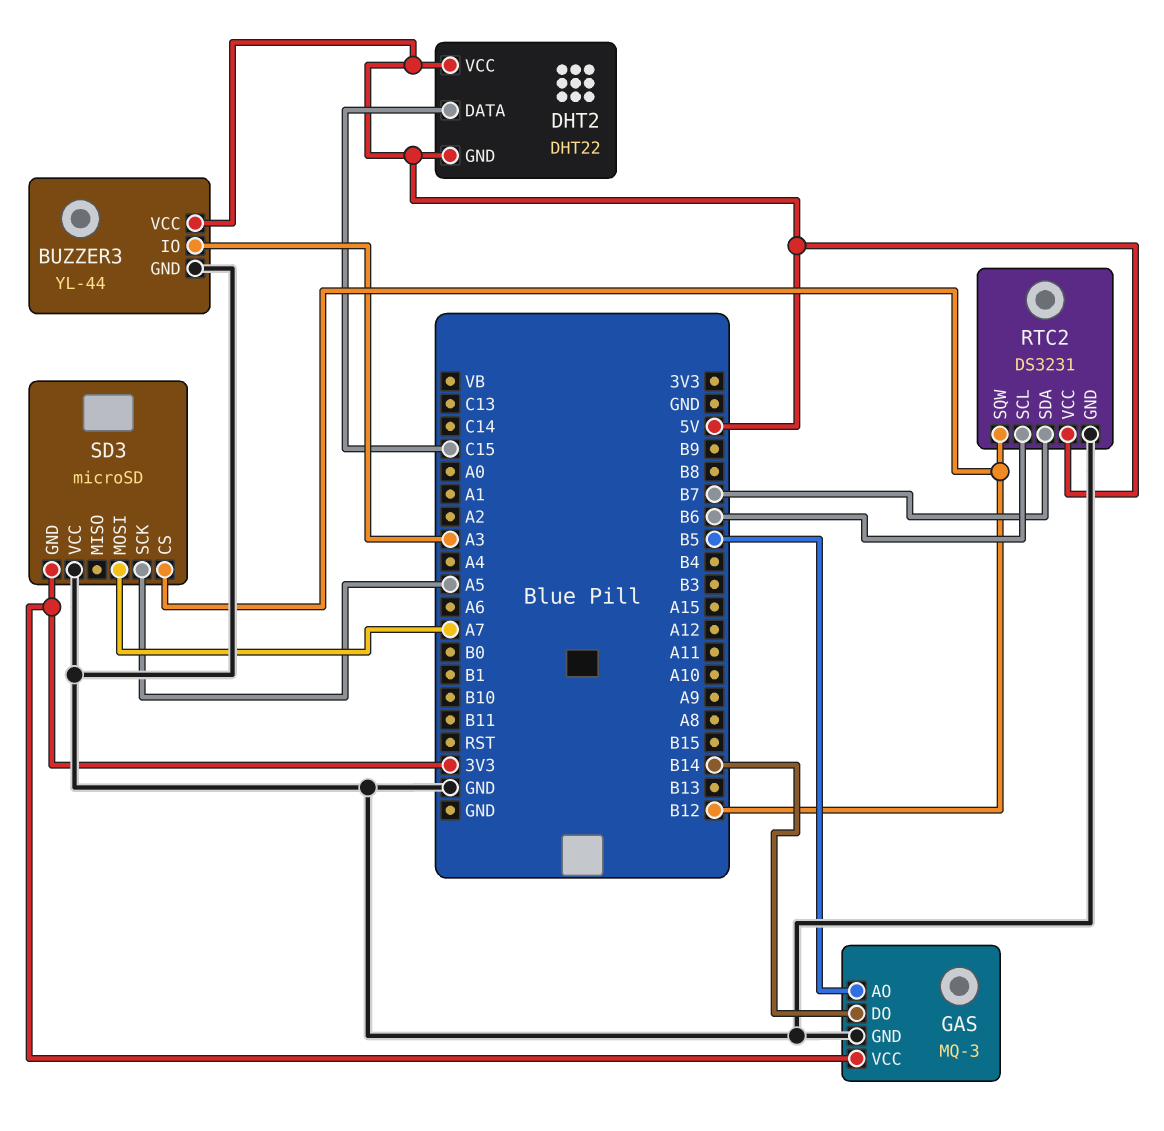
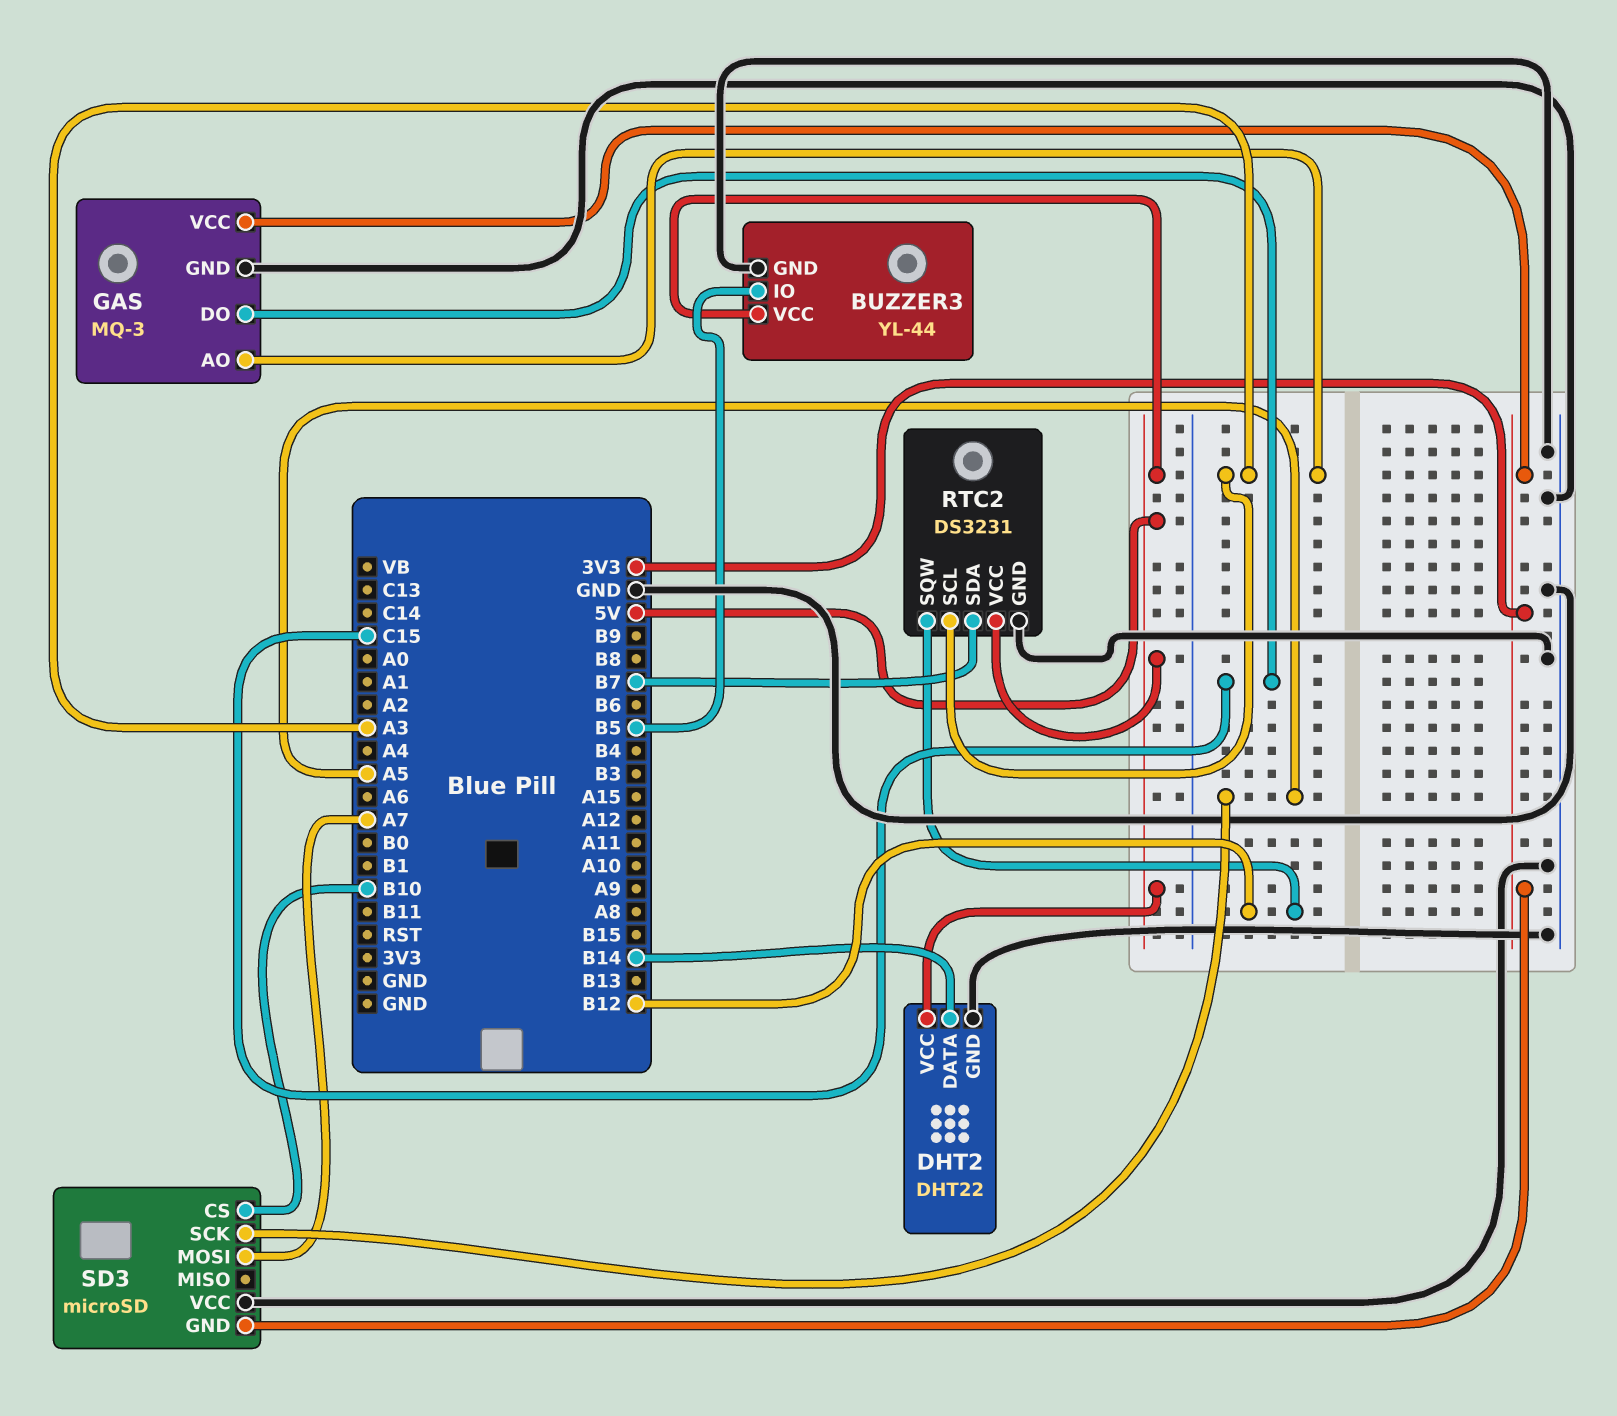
BUZZER3 pin IO: A3 -> B5
DHT2 pin DATA: C15 -> B14
DHT2 pin GND: 5V -> GND
GAS pin AO: B5 -> A3
GAS pin DO: B14 -> C15
RTC2 pin SCL: B6 -> A3
SD3 pin CS: B12 -> B10

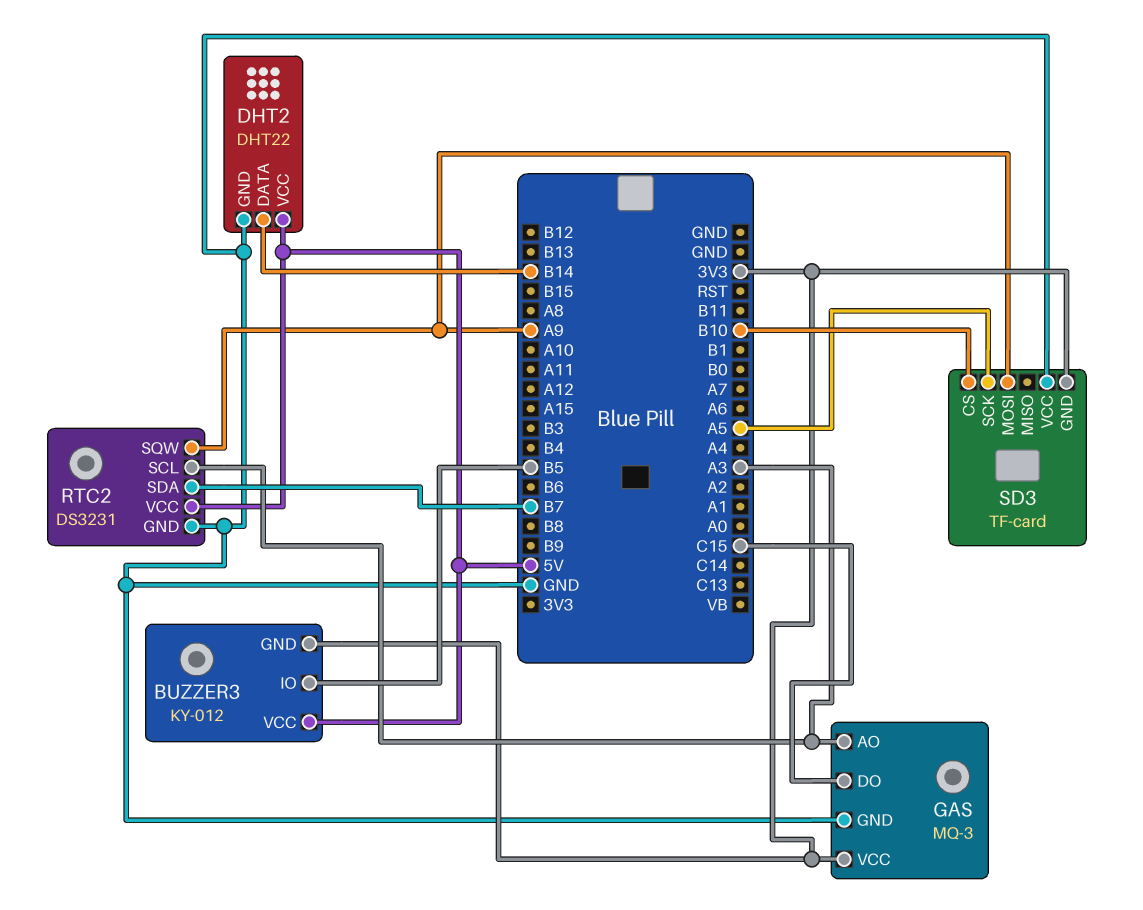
BUZZER3: YL-44 -> KY-012
BUZZER3 pin GND: GND -> 3V3
RTC2 pin SQW: B12 -> A9
SD3: microSD -> TF-card
SD3 pin MOSI: A7 -> A9

